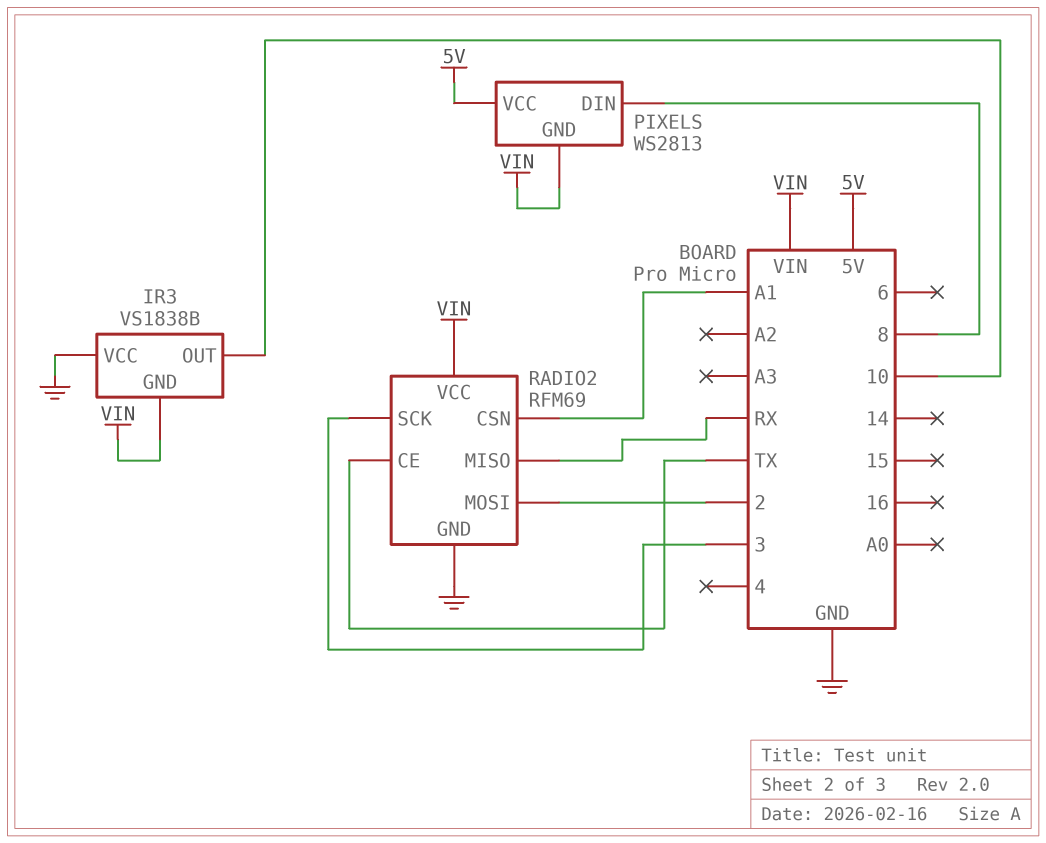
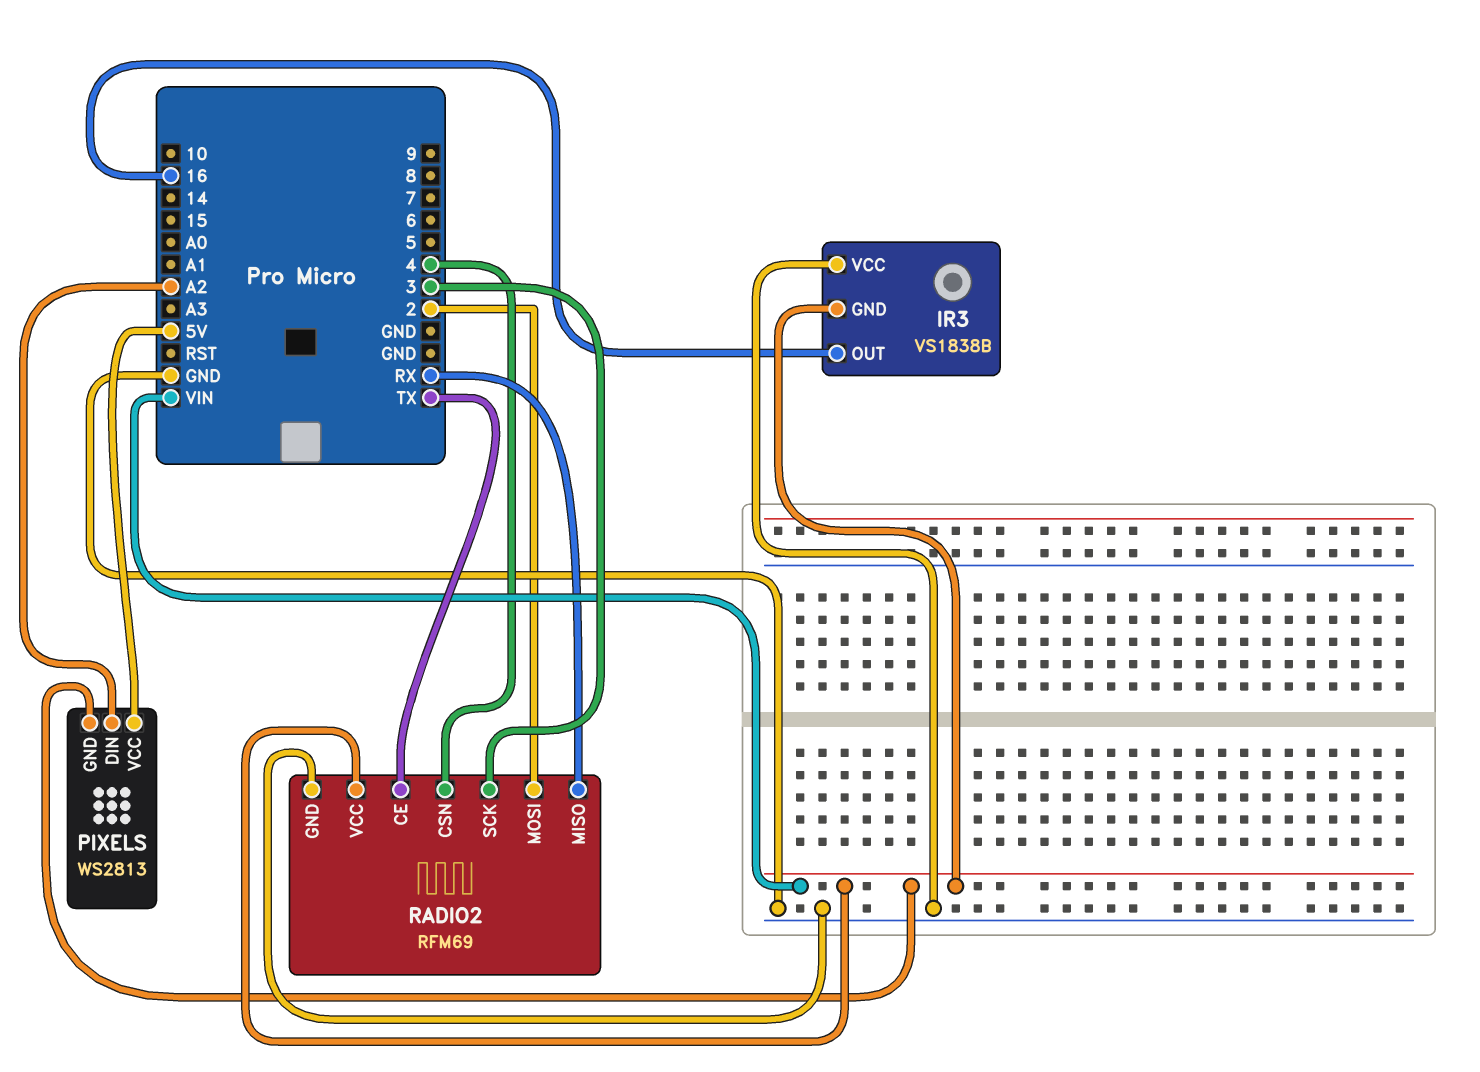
IR3 pin OUT: 10 -> 16
PIXELS pin DIN: 8 -> A2
RADIO2 pin CSN: A1 -> 4

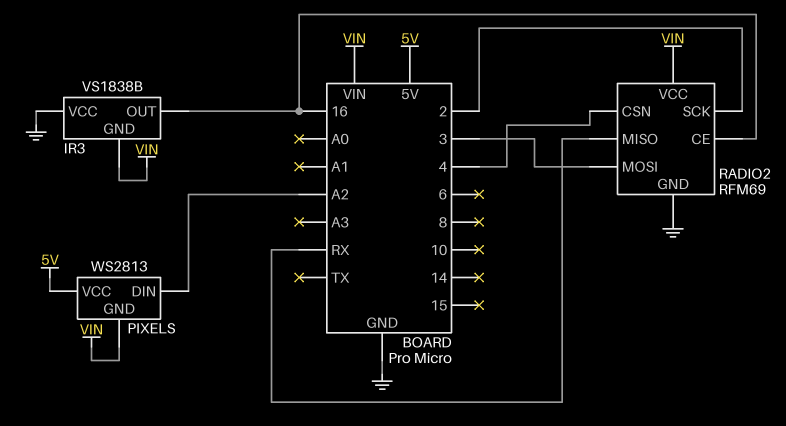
RADIO2 pin CE: TX -> 16
RADIO2 pin MOSI: 2 -> 3
RADIO2 pin SCK: 3 -> 2

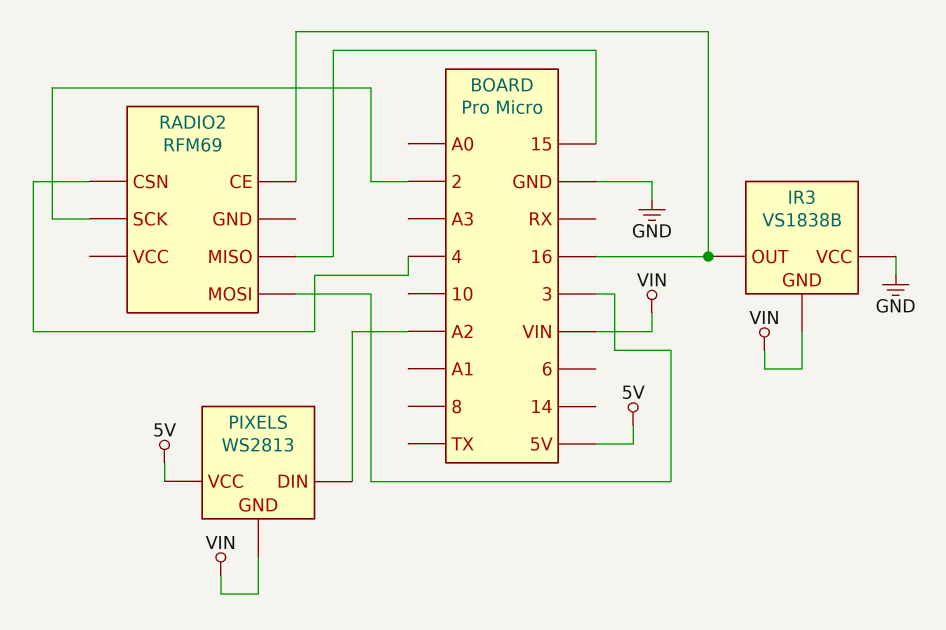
RADIO2 pin GND: GND -> none
RADIO2 pin MISO: RX -> 15
RADIO2 pin VCC: VIN -> none

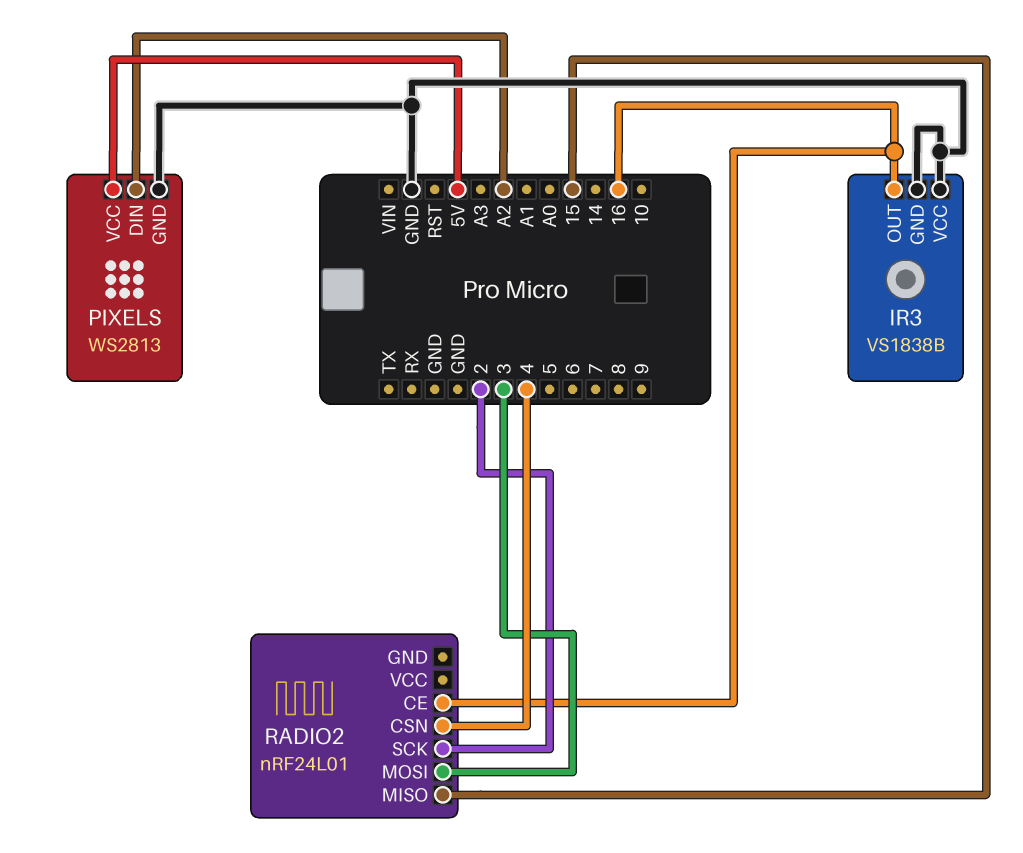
IR3 pin GND: VIN -> GND
PIXELS pin GND: VIN -> GND
RADIO2: RFM69 -> nRF24L01

